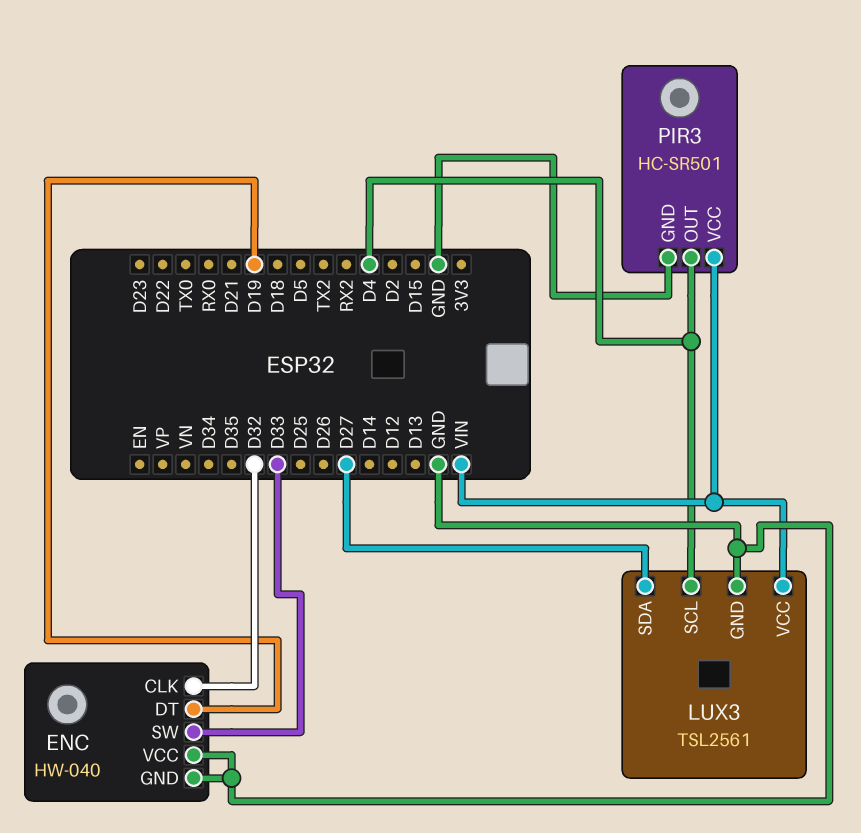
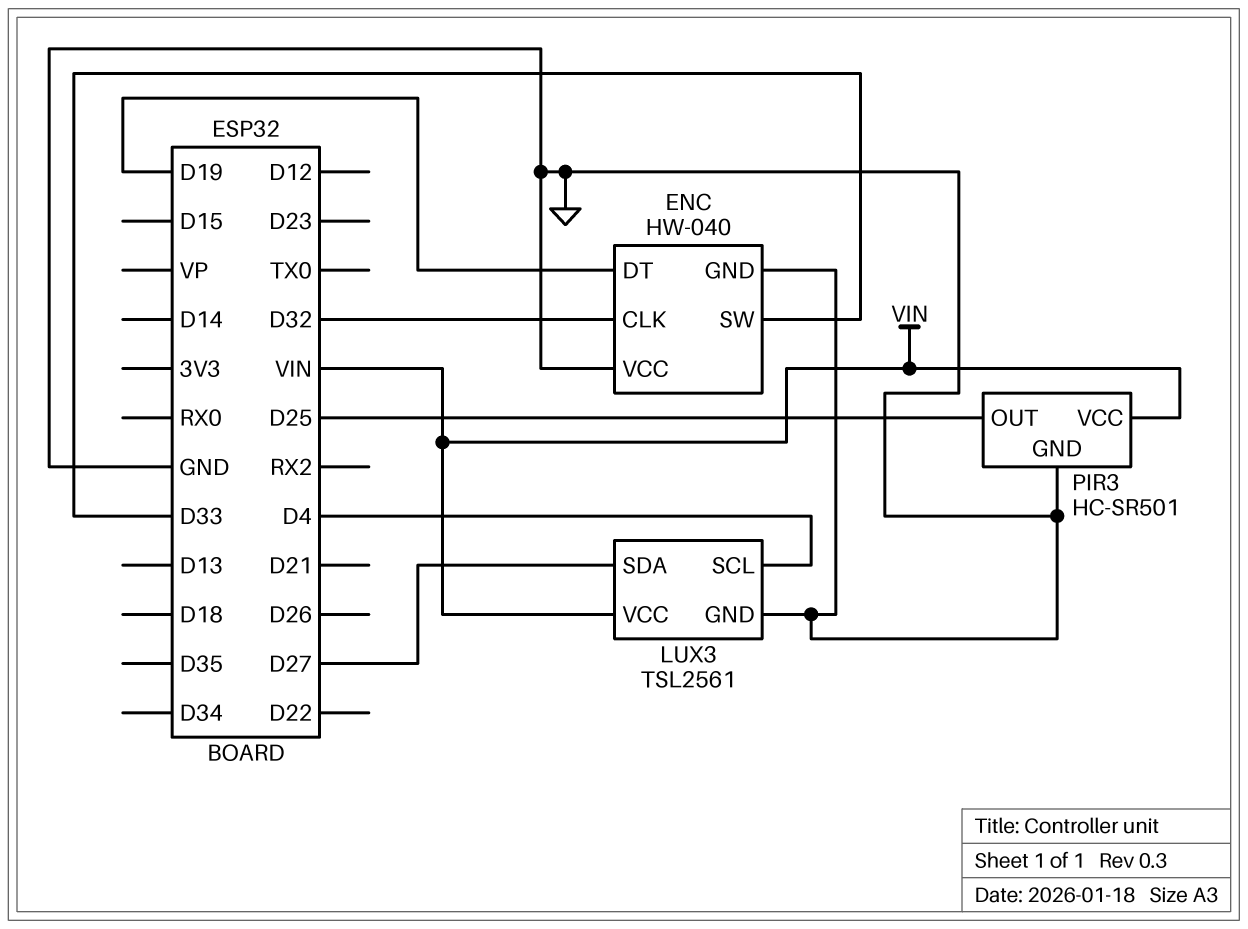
PIR3 pin OUT: D4 -> D25

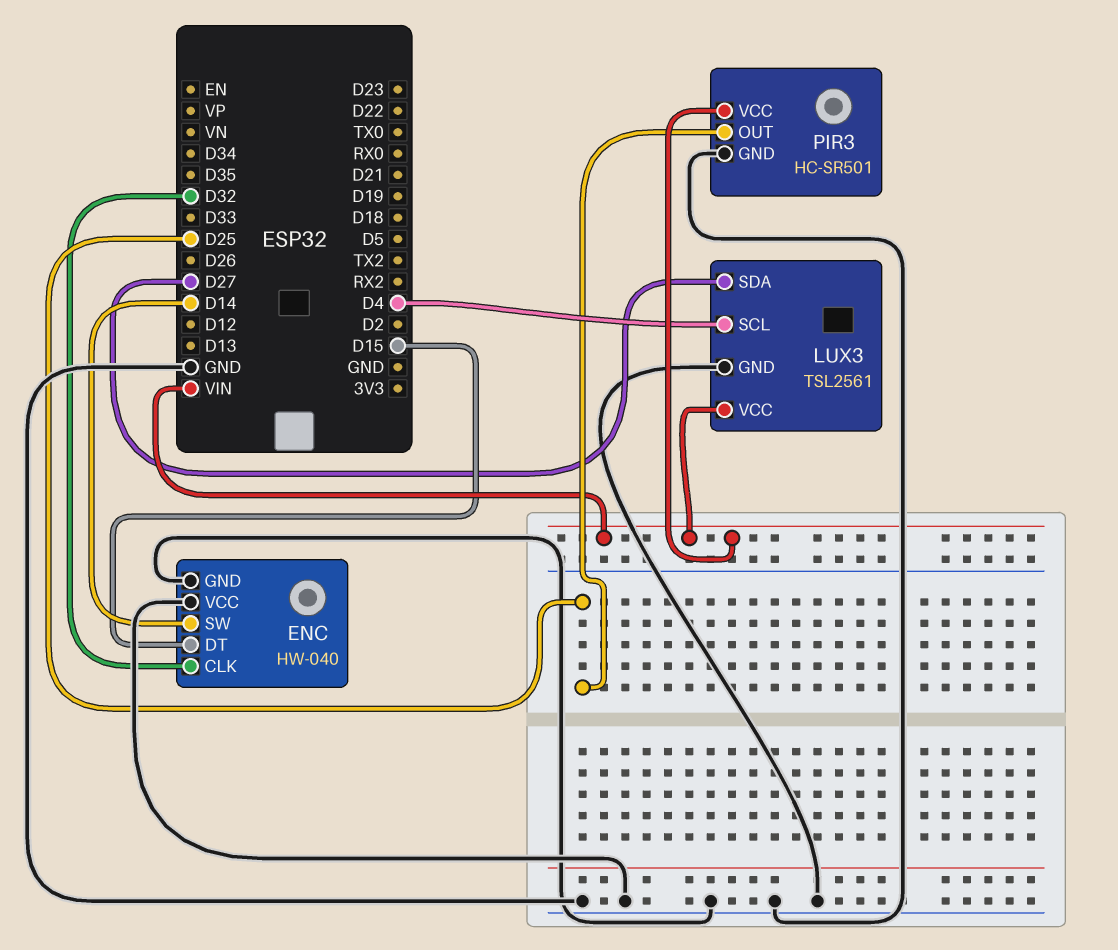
ENC pin DT: D19 -> D15
ENC pin SW: D33 -> D14

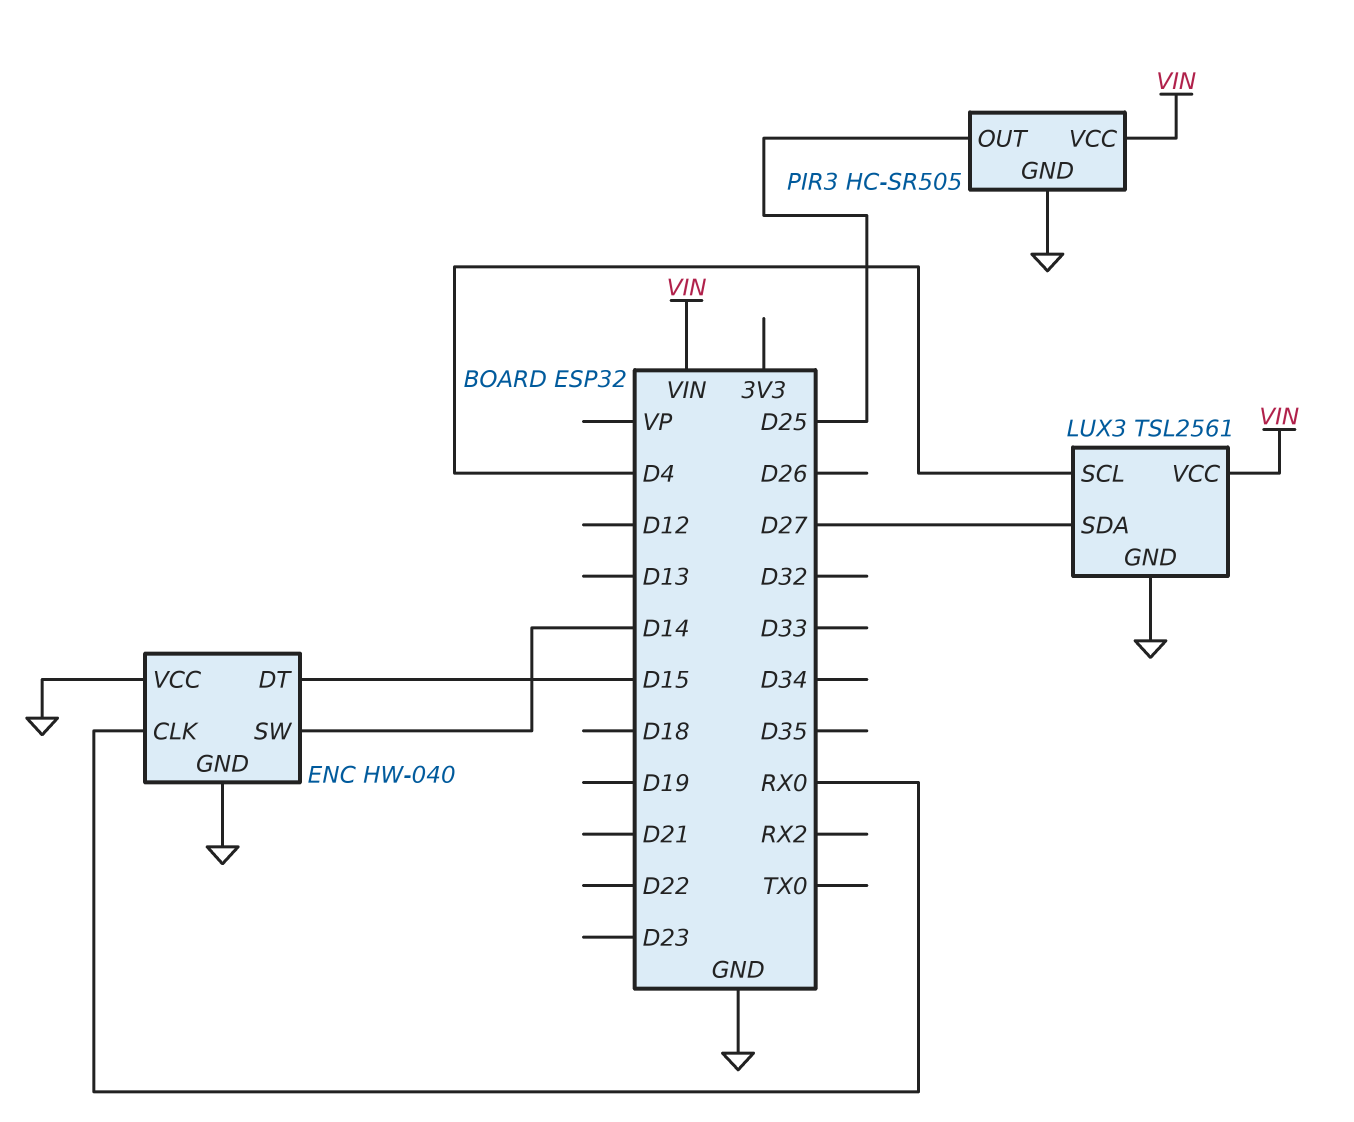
ENC pin CLK: D32 -> RX0
PIR3: HC-SR501 -> HC-SR505

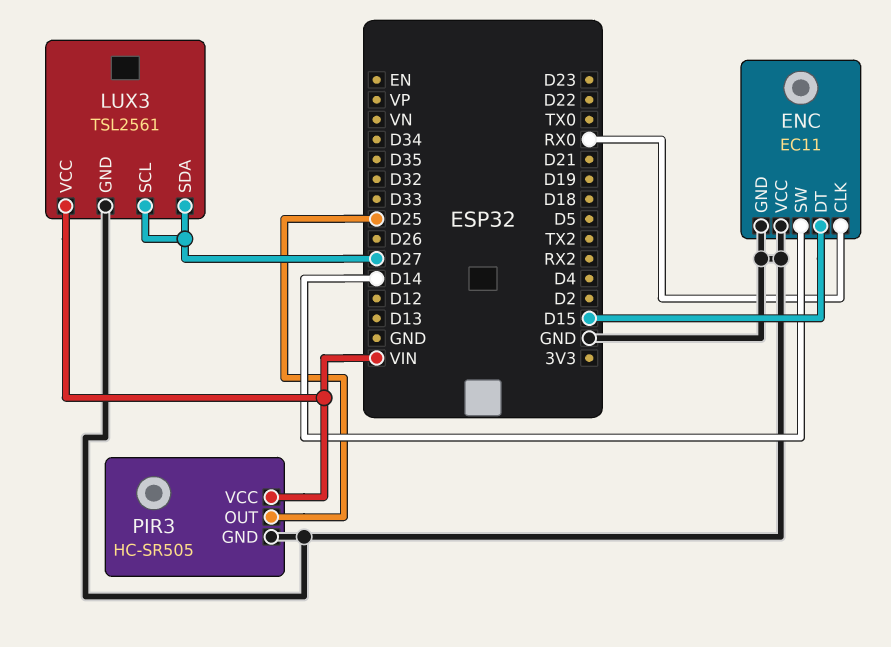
ENC: HW-040 -> EC11
LUX3 pin SCL: D4 -> D27

